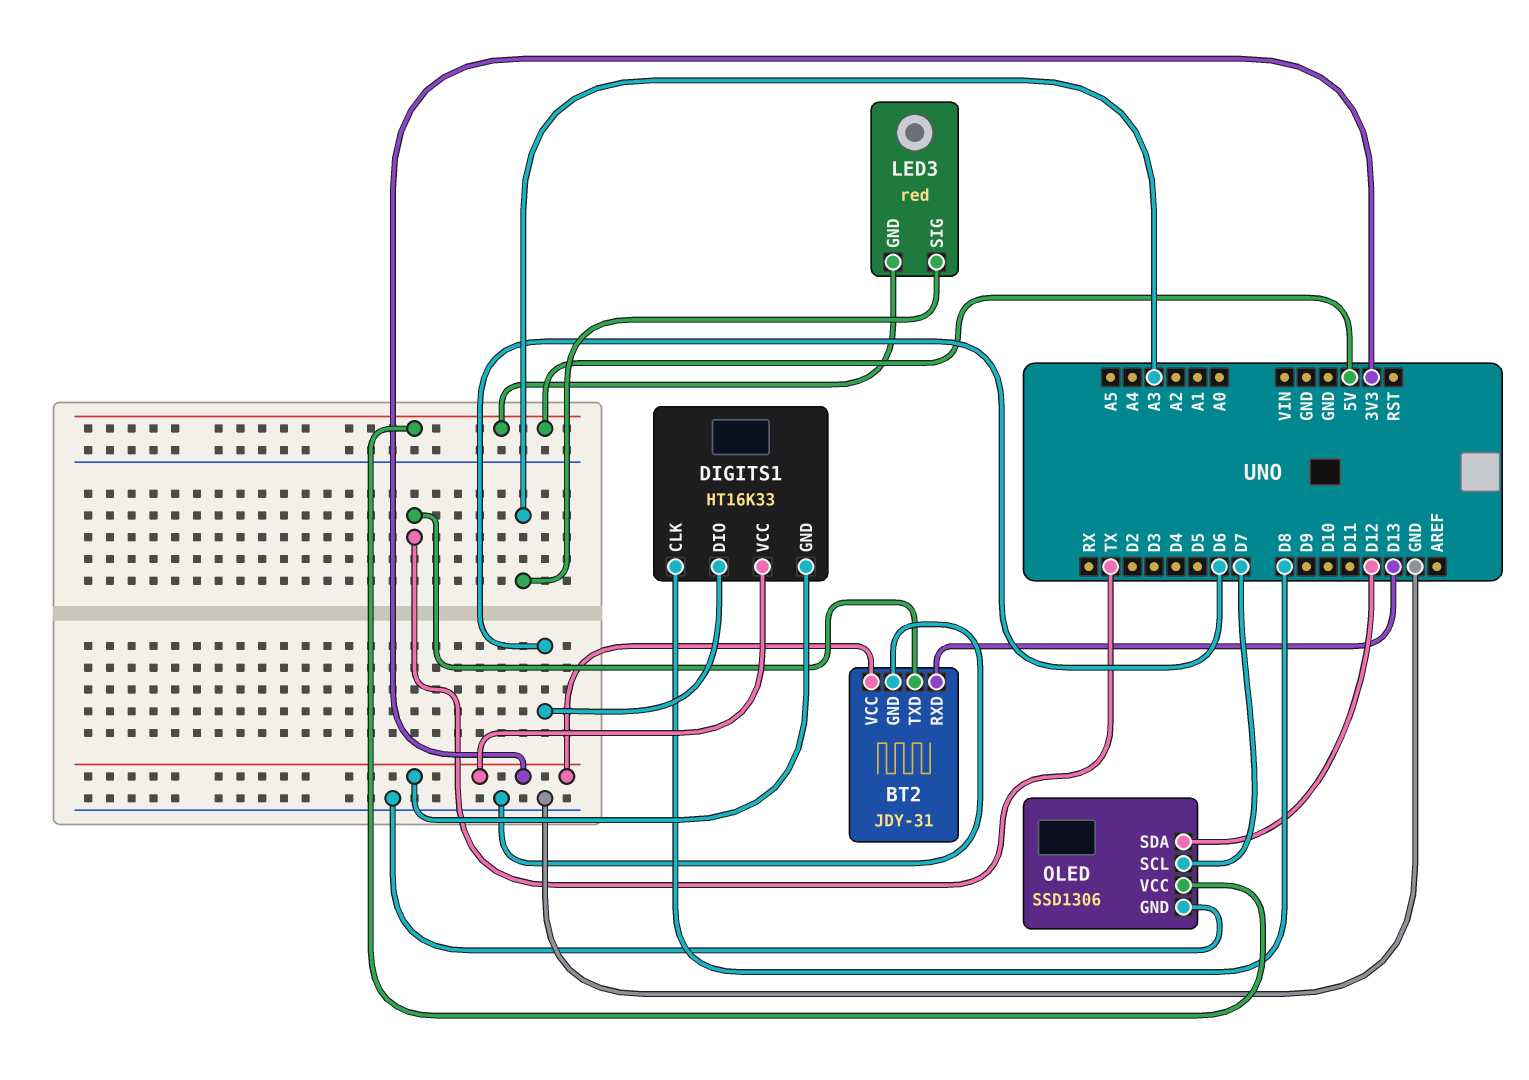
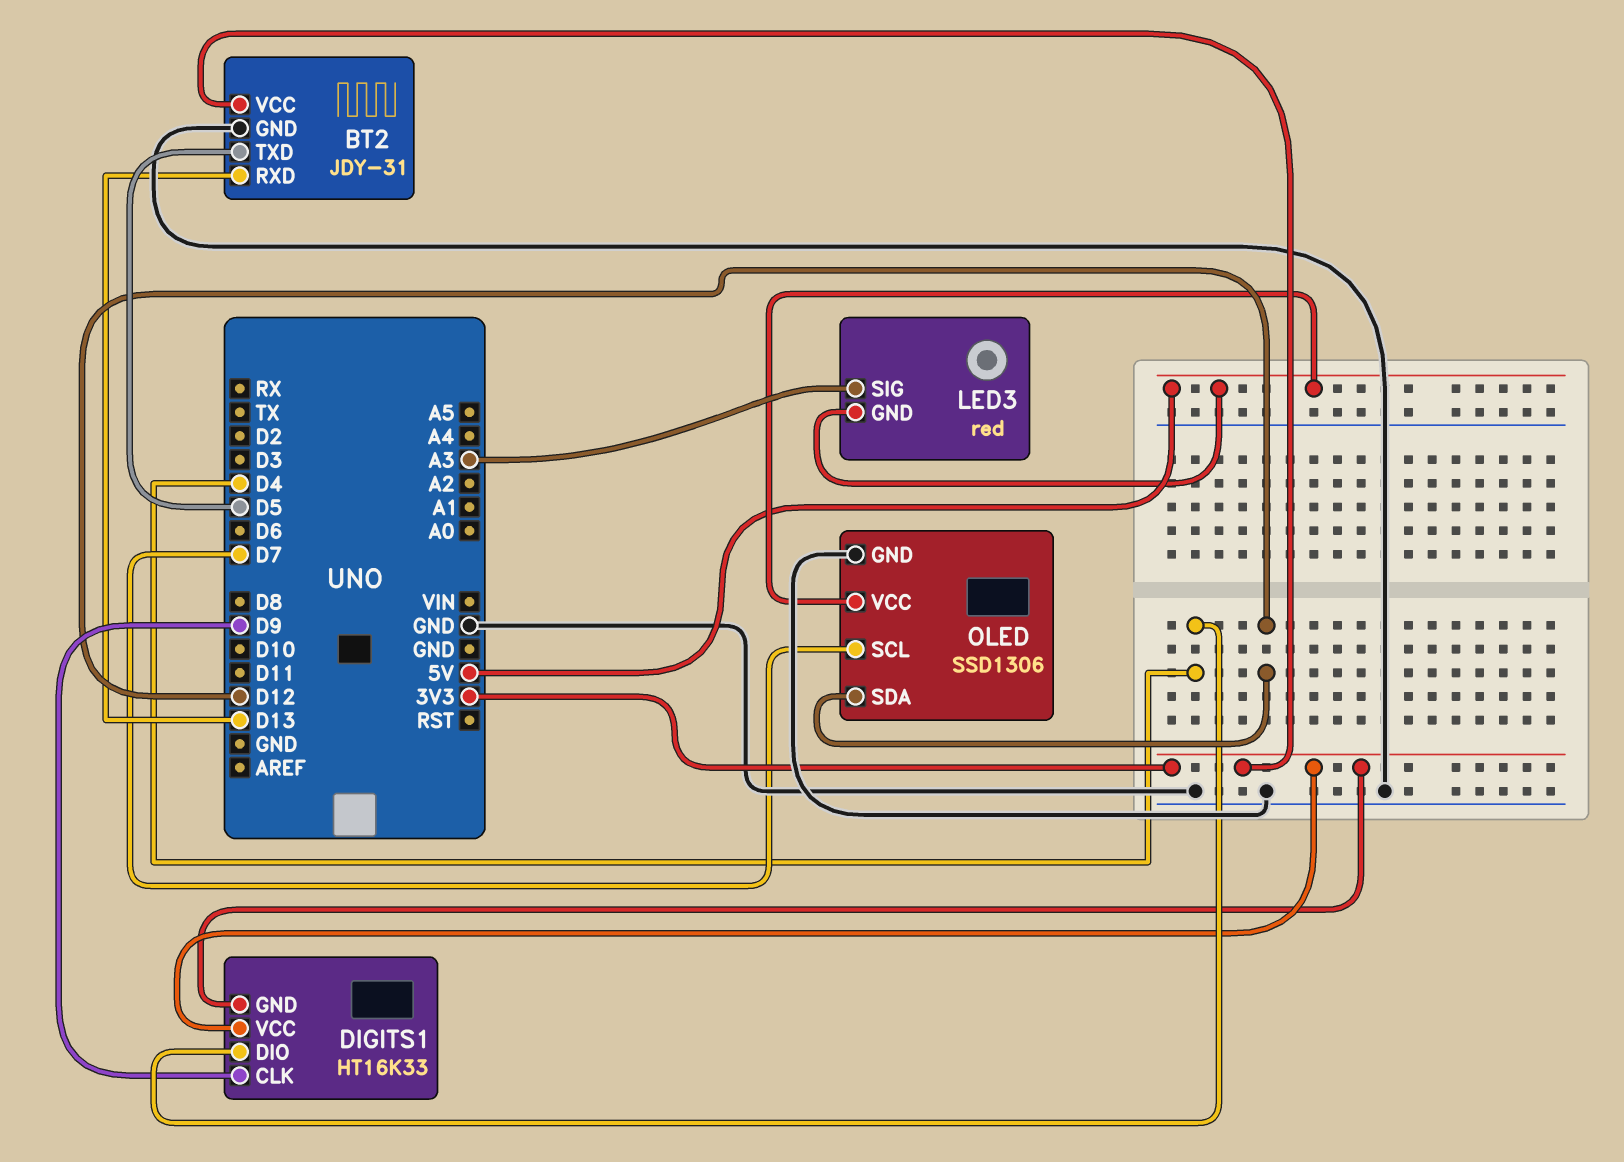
BT2 pin TXD: TX -> D5
DIGITS1 pin CLK: D8 -> D9
DIGITS1 pin DIO: D6 -> D4

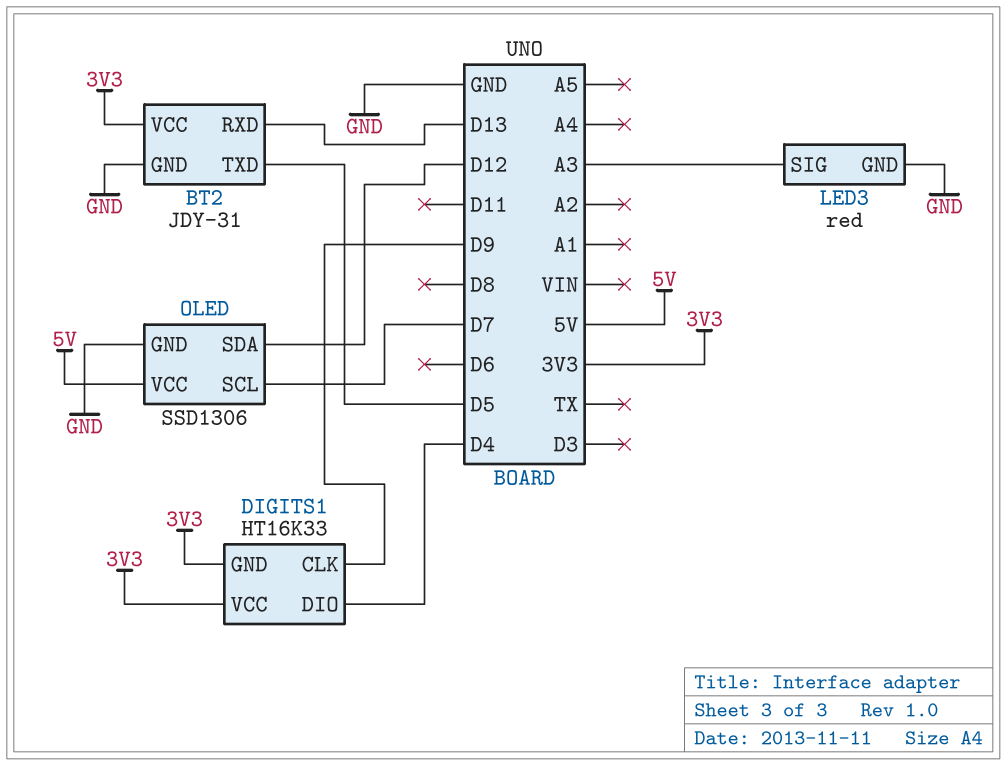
LED3 pin GND: 5V -> GND

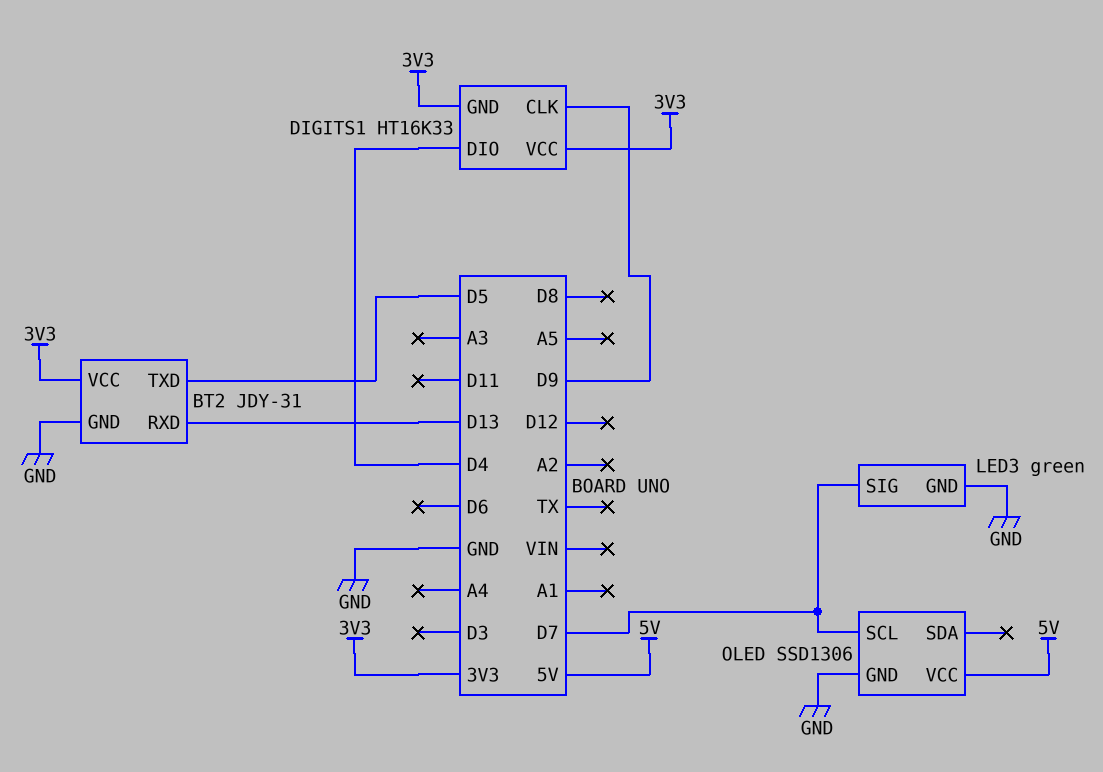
LED3: red -> green
LED3 pin SIG: A3 -> D7
OLED pin SDA: D12 -> none

